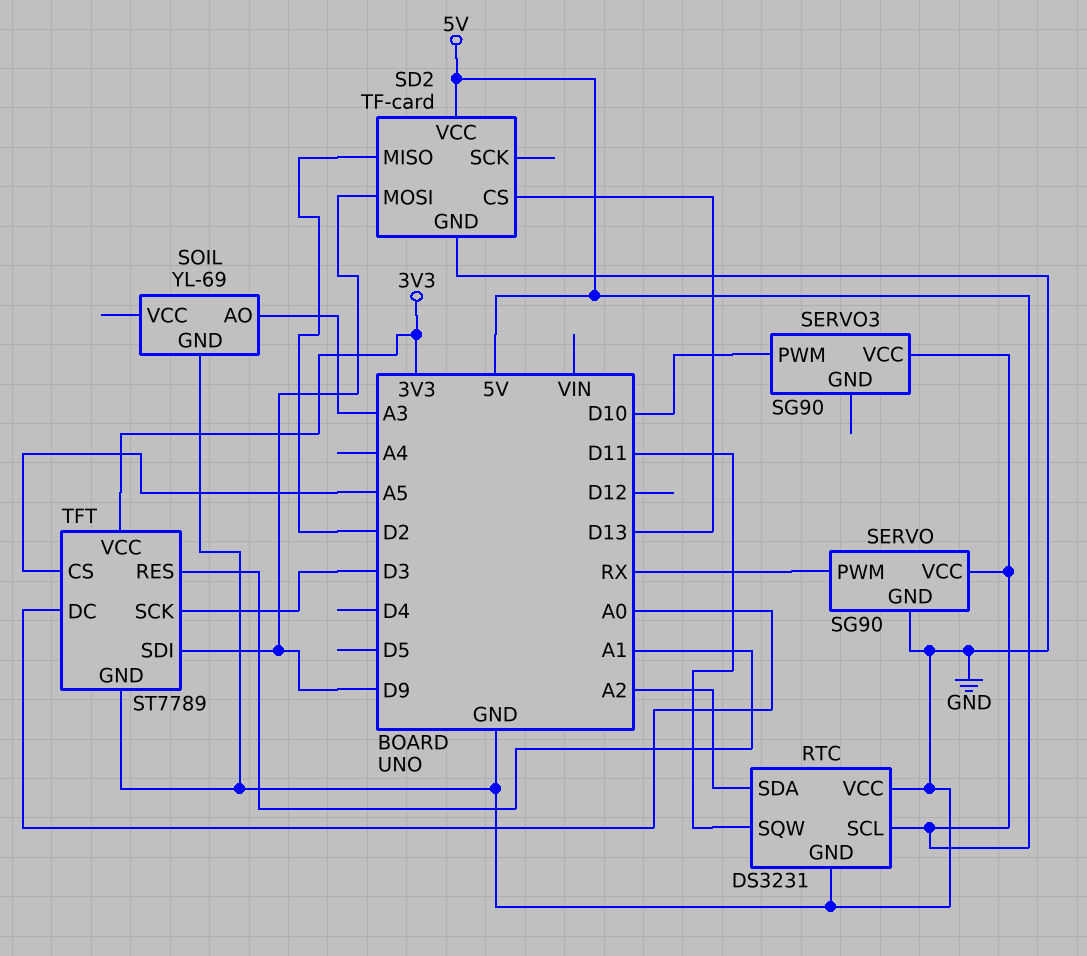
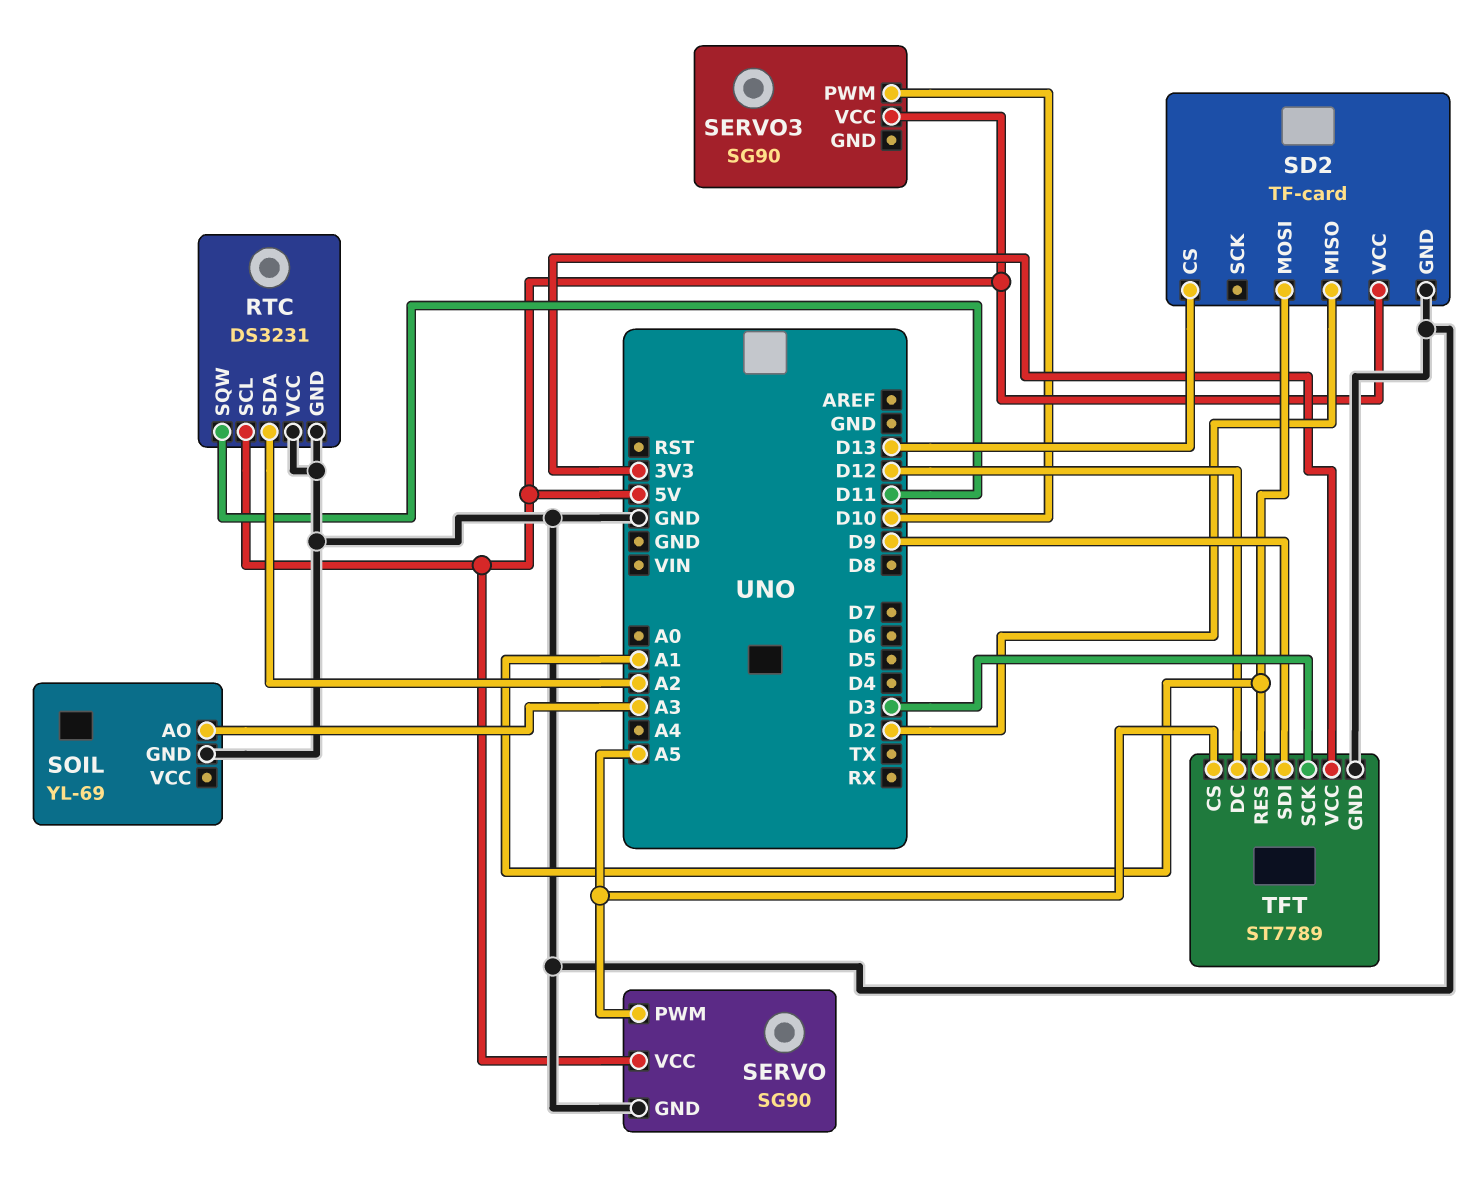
SD2 pin MOSI: D9 -> A1
SERVO pin PWM: RX -> A5
TFT pin DC: A0 -> D12

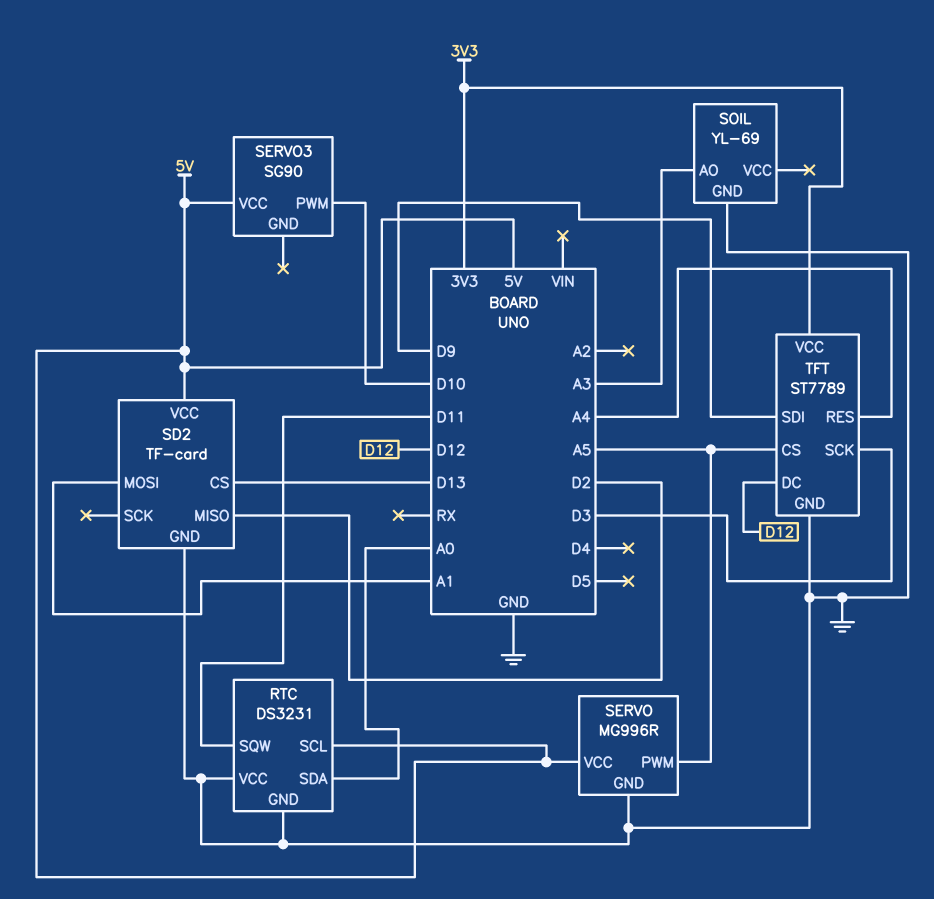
RTC pin SDA: A2 -> A0
SERVO: SG90 -> MG996R
TFT pin RES: A1 -> A4

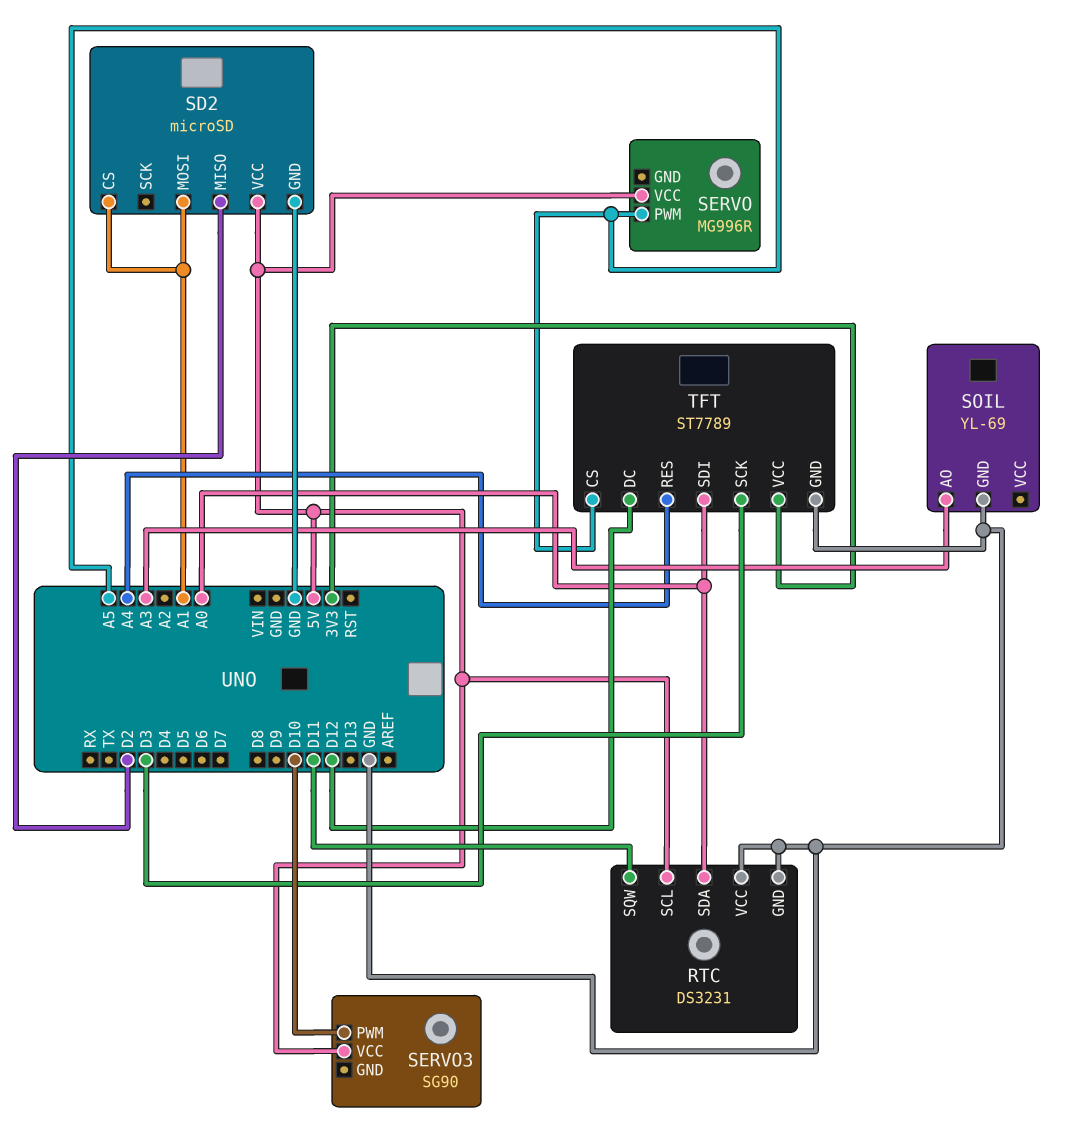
SD2: TF-card -> microSD
SD2 pin CS: D13 -> A1
SERVO pin GND: GND -> none
TFT pin SDI: D9 -> A0

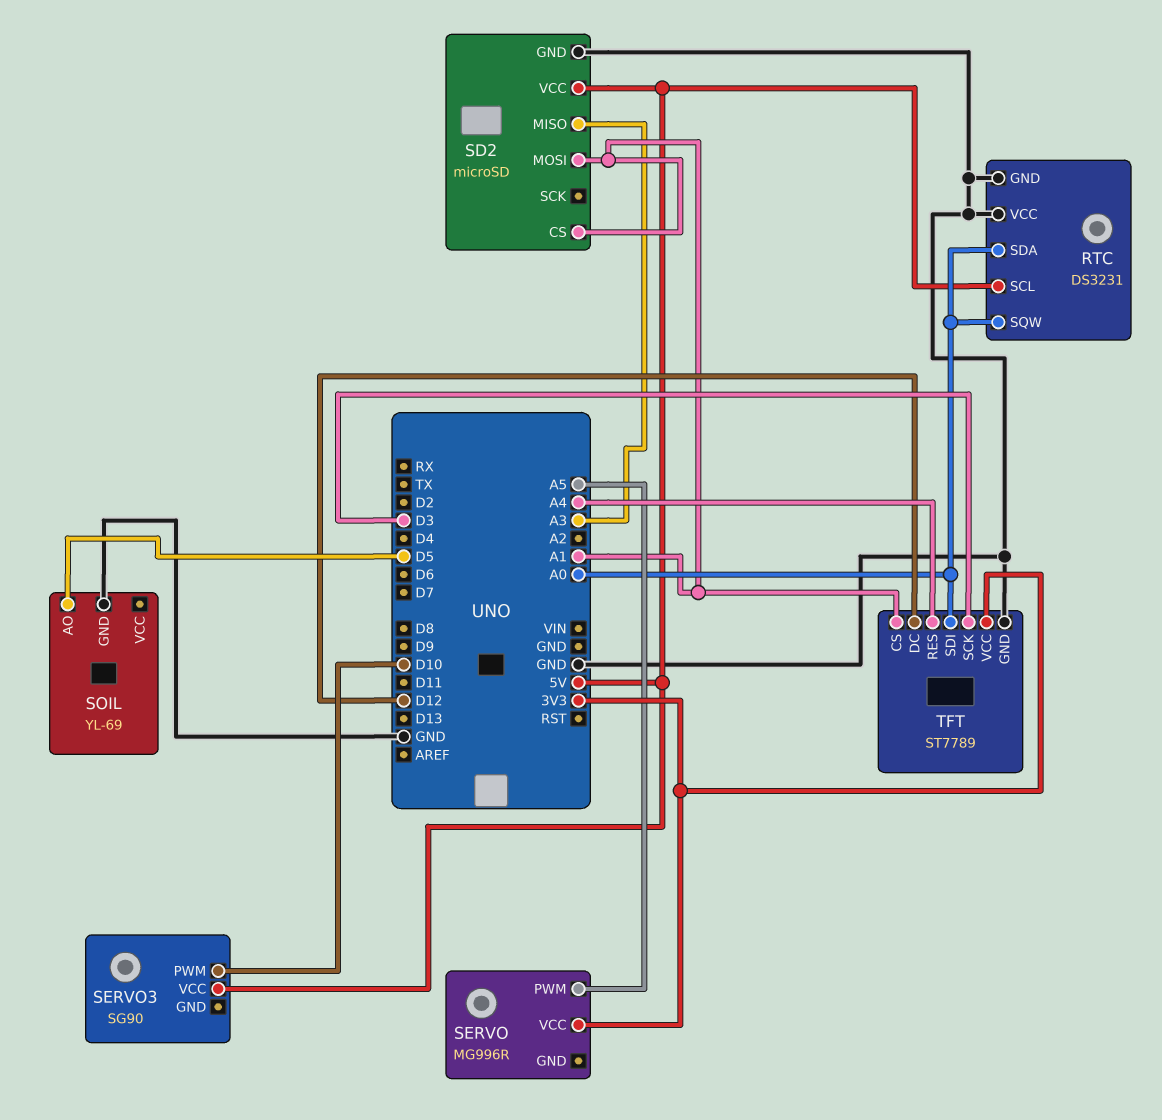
RTC pin SQW: D11 -> A0
SD2 pin MISO: D2 -> A3
SERVO pin VCC: 5V -> 3V3
SOIL pin AO: A3 -> D5
TFT pin CS: A5 -> A1

